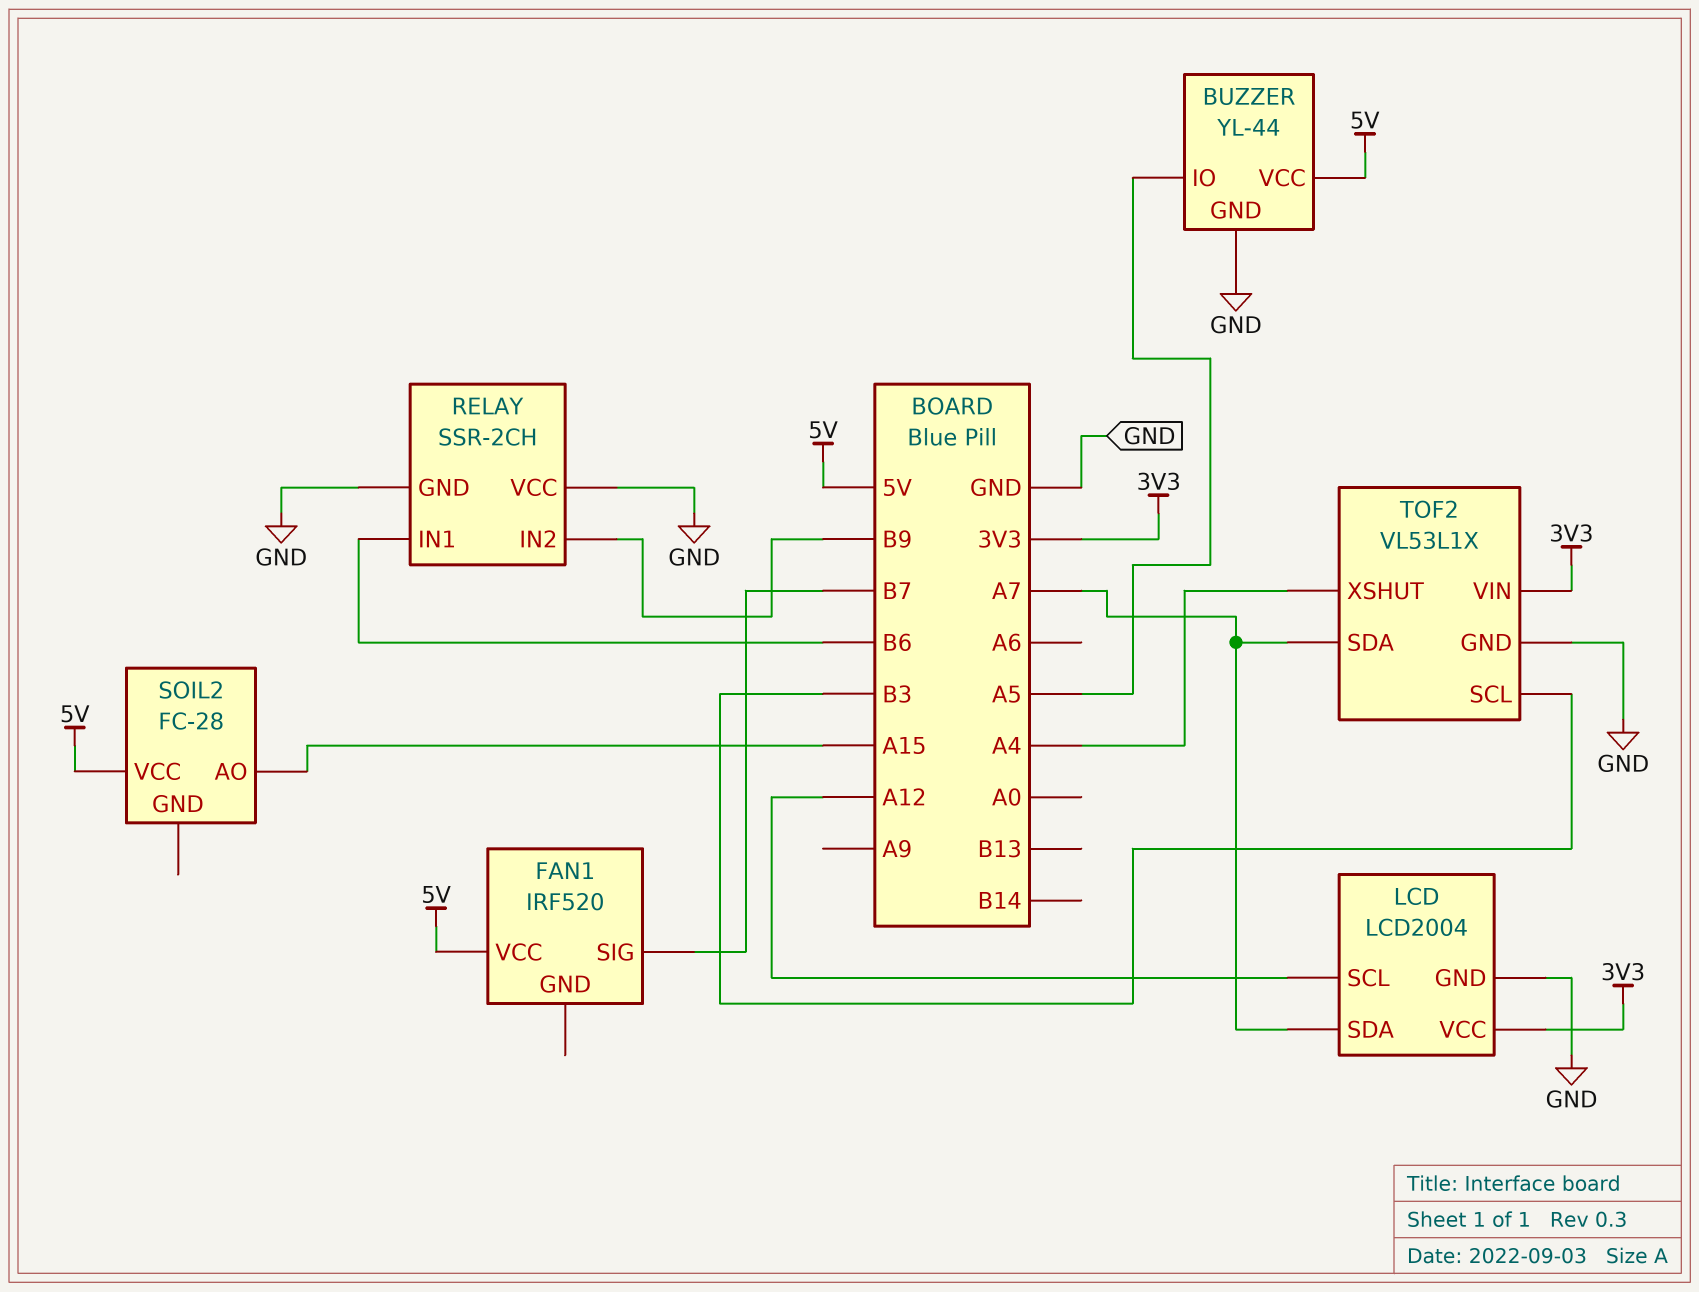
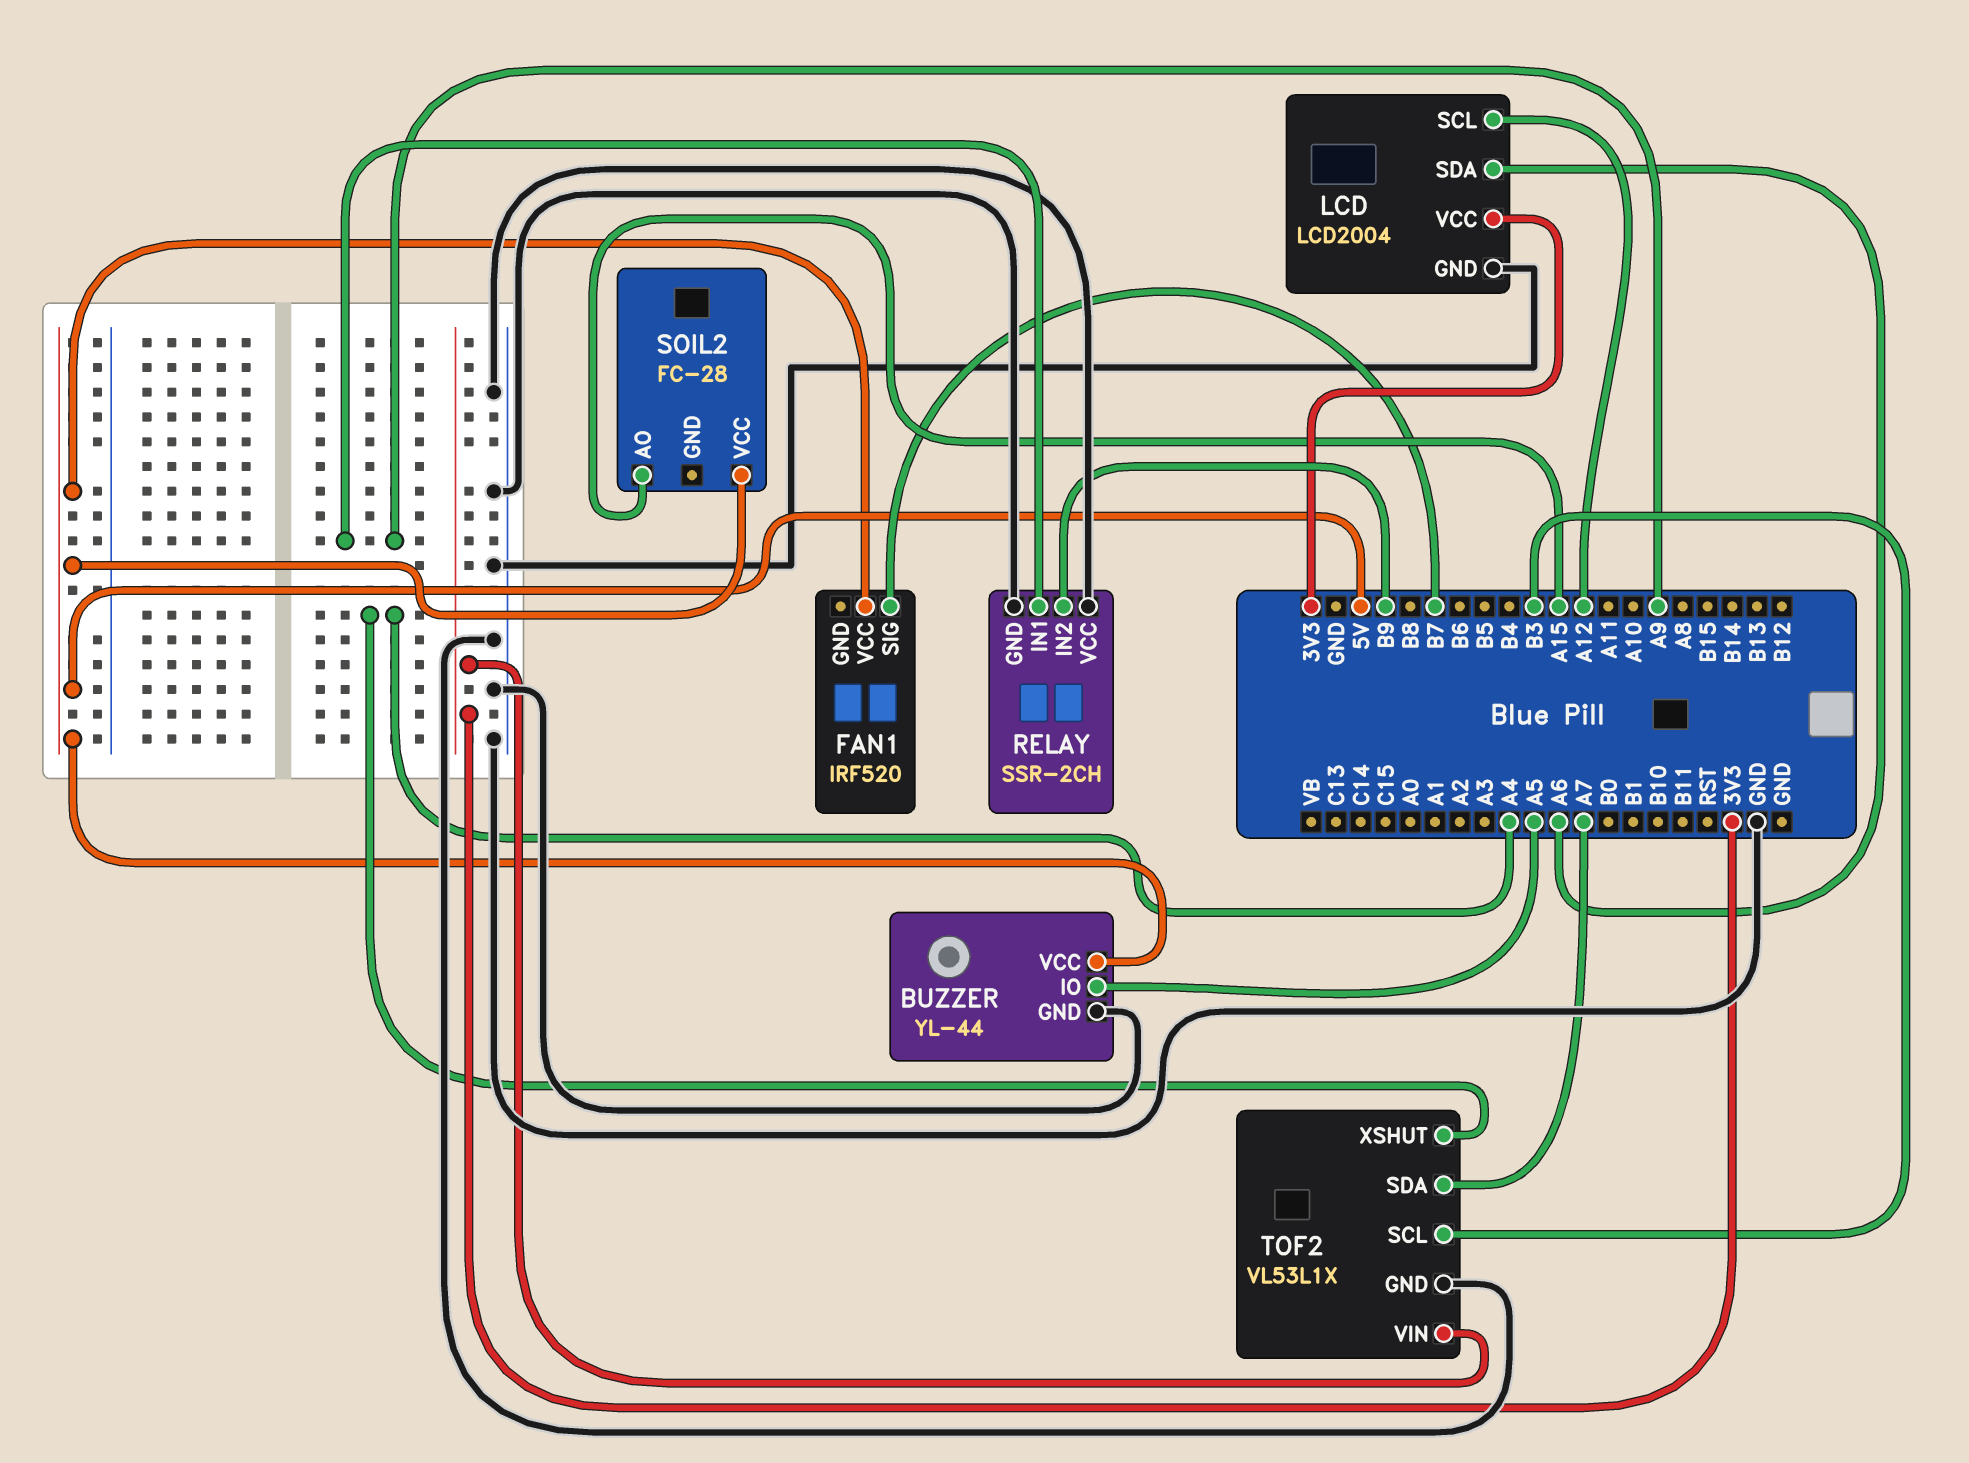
LCD pin SDA: A7 -> A6
RELAY pin IN1: B6 -> A9

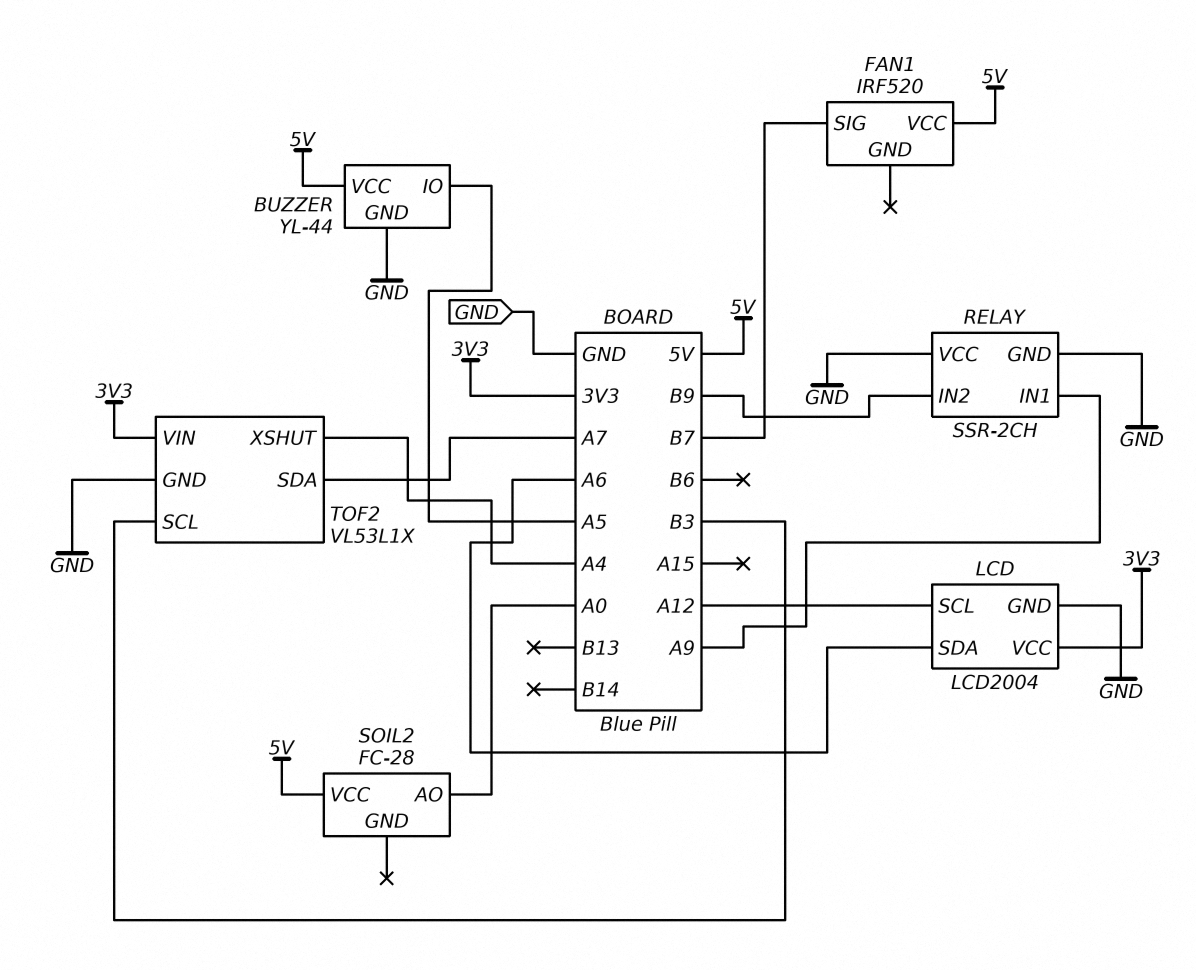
SOIL2 pin AO: A15 -> A0

